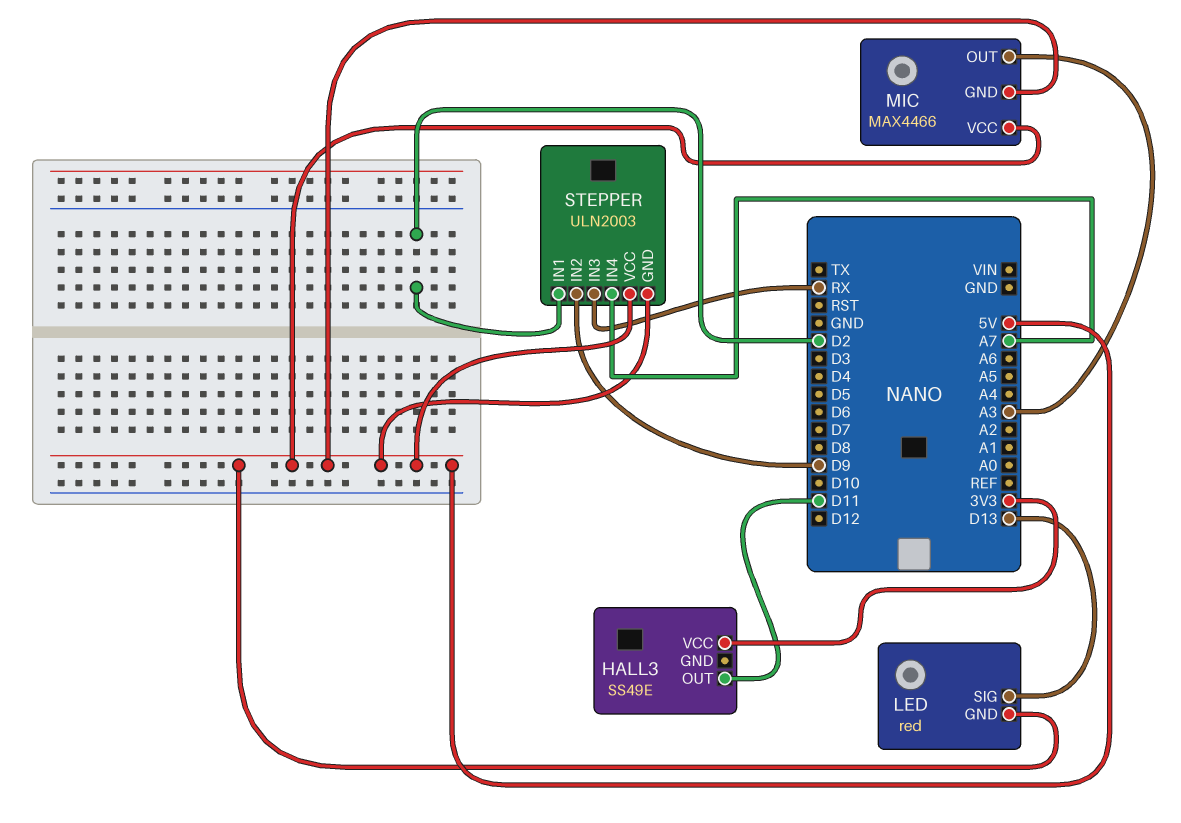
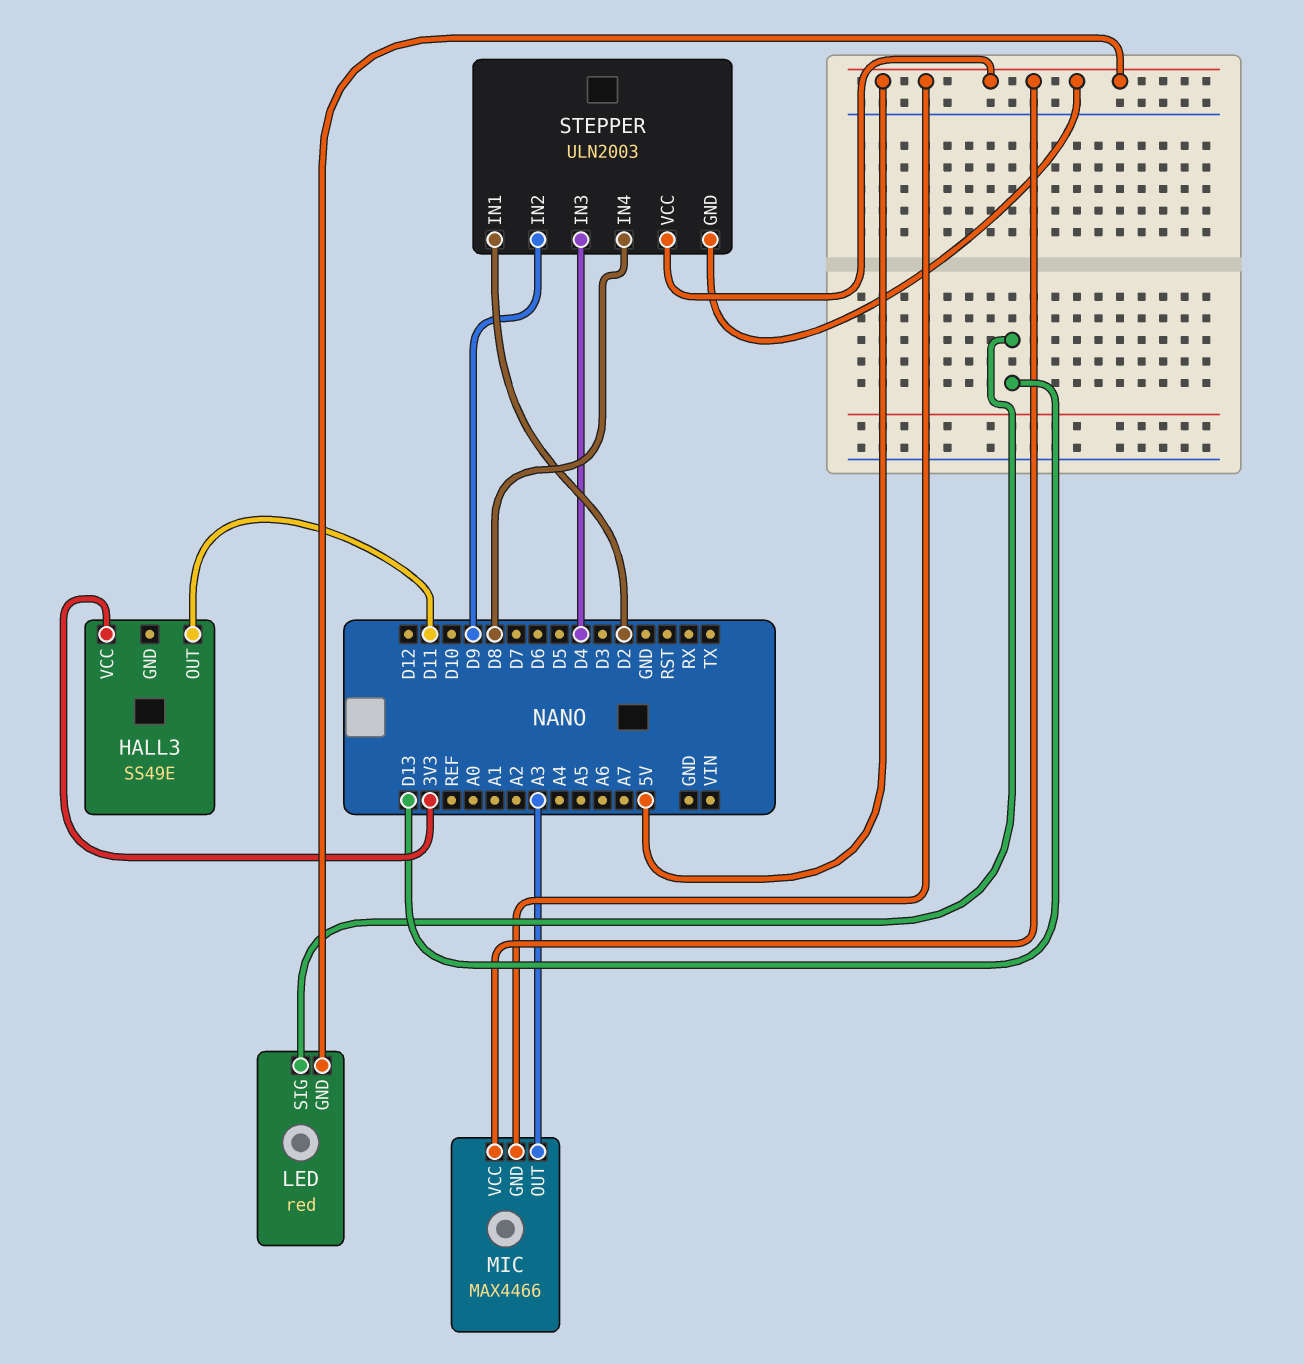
STEPPER pin IN3: RX -> D4
STEPPER pin IN4: A7 -> D8

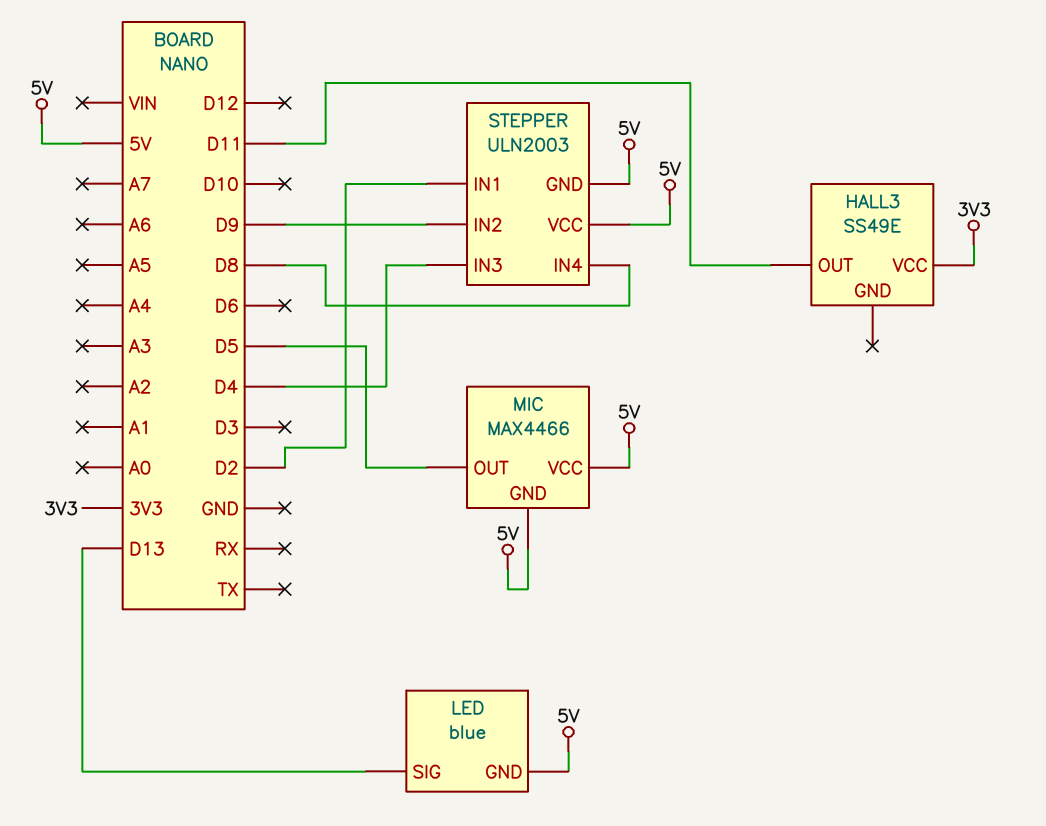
LED: red -> blue
MIC pin OUT: A3 -> D5

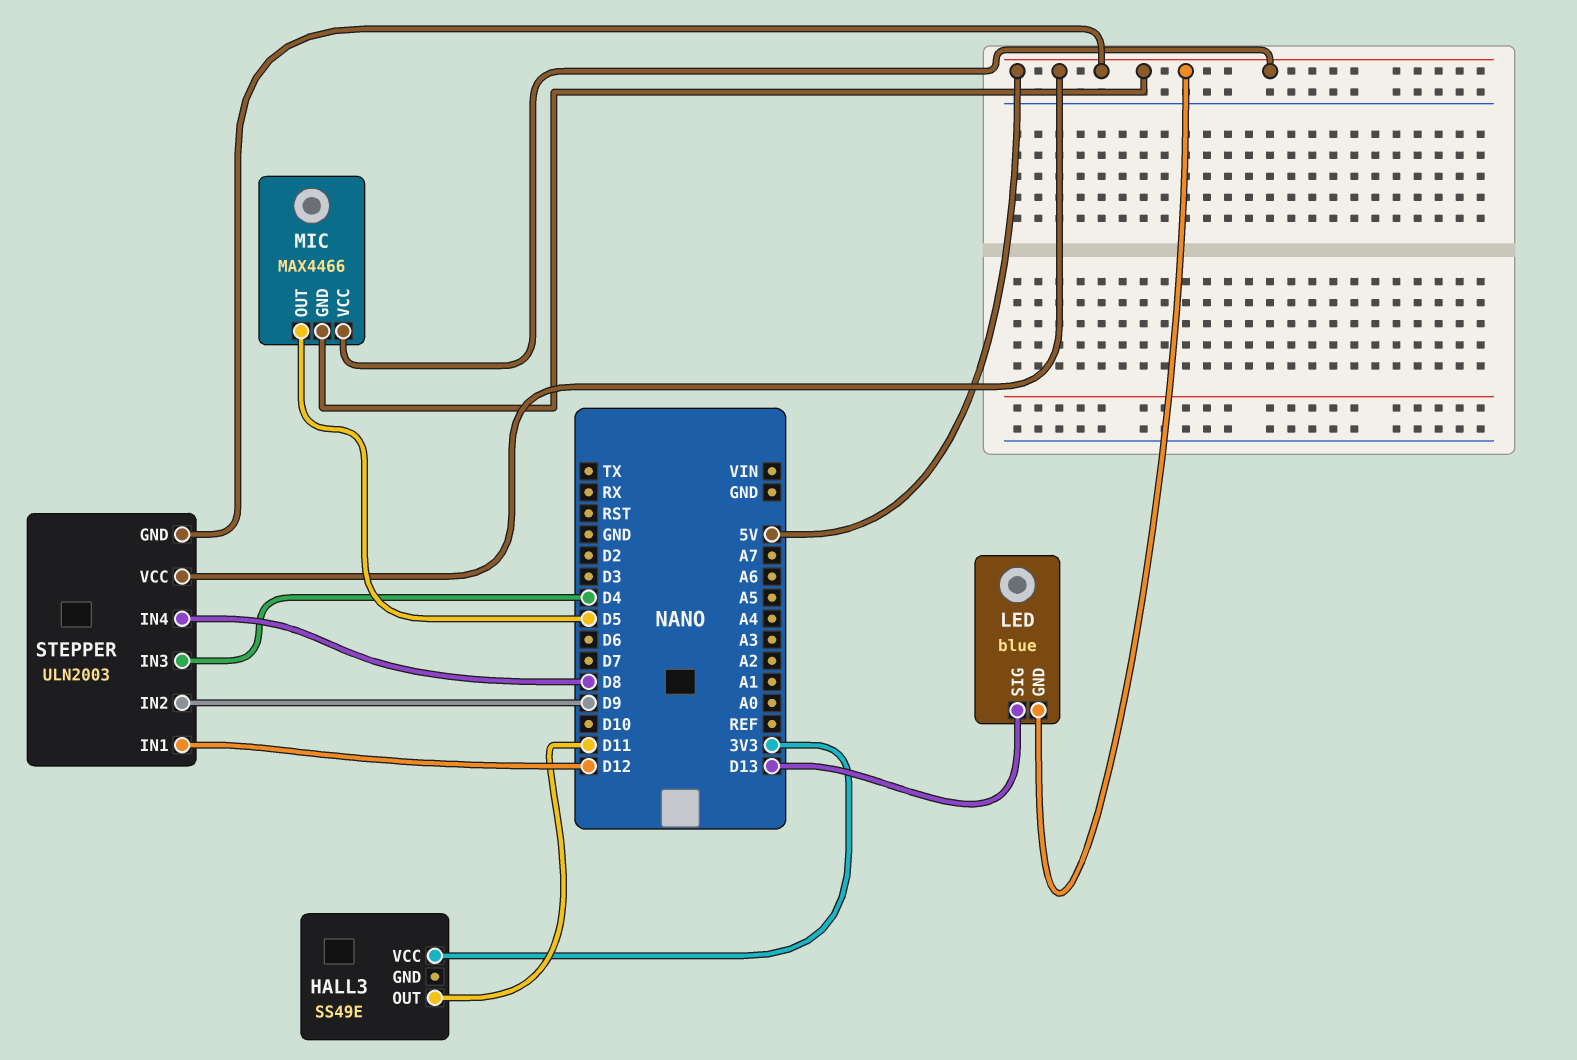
STEPPER pin IN1: D2 -> D12

